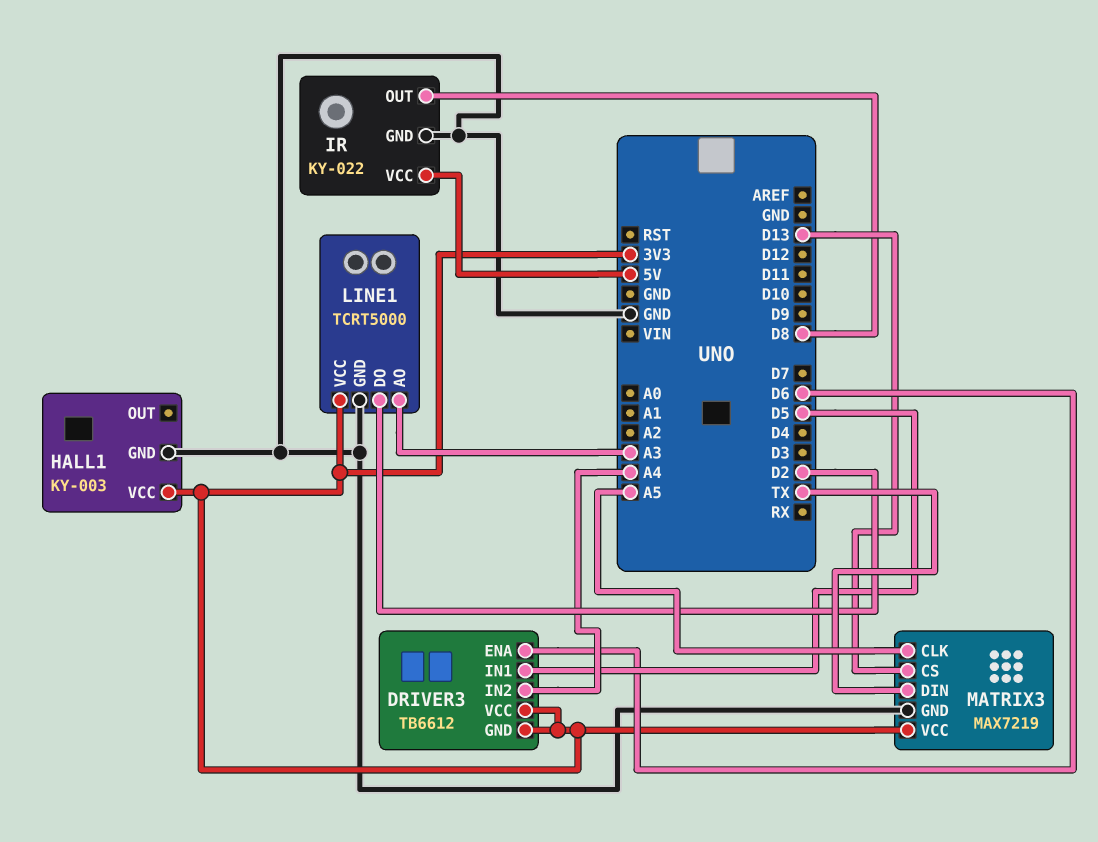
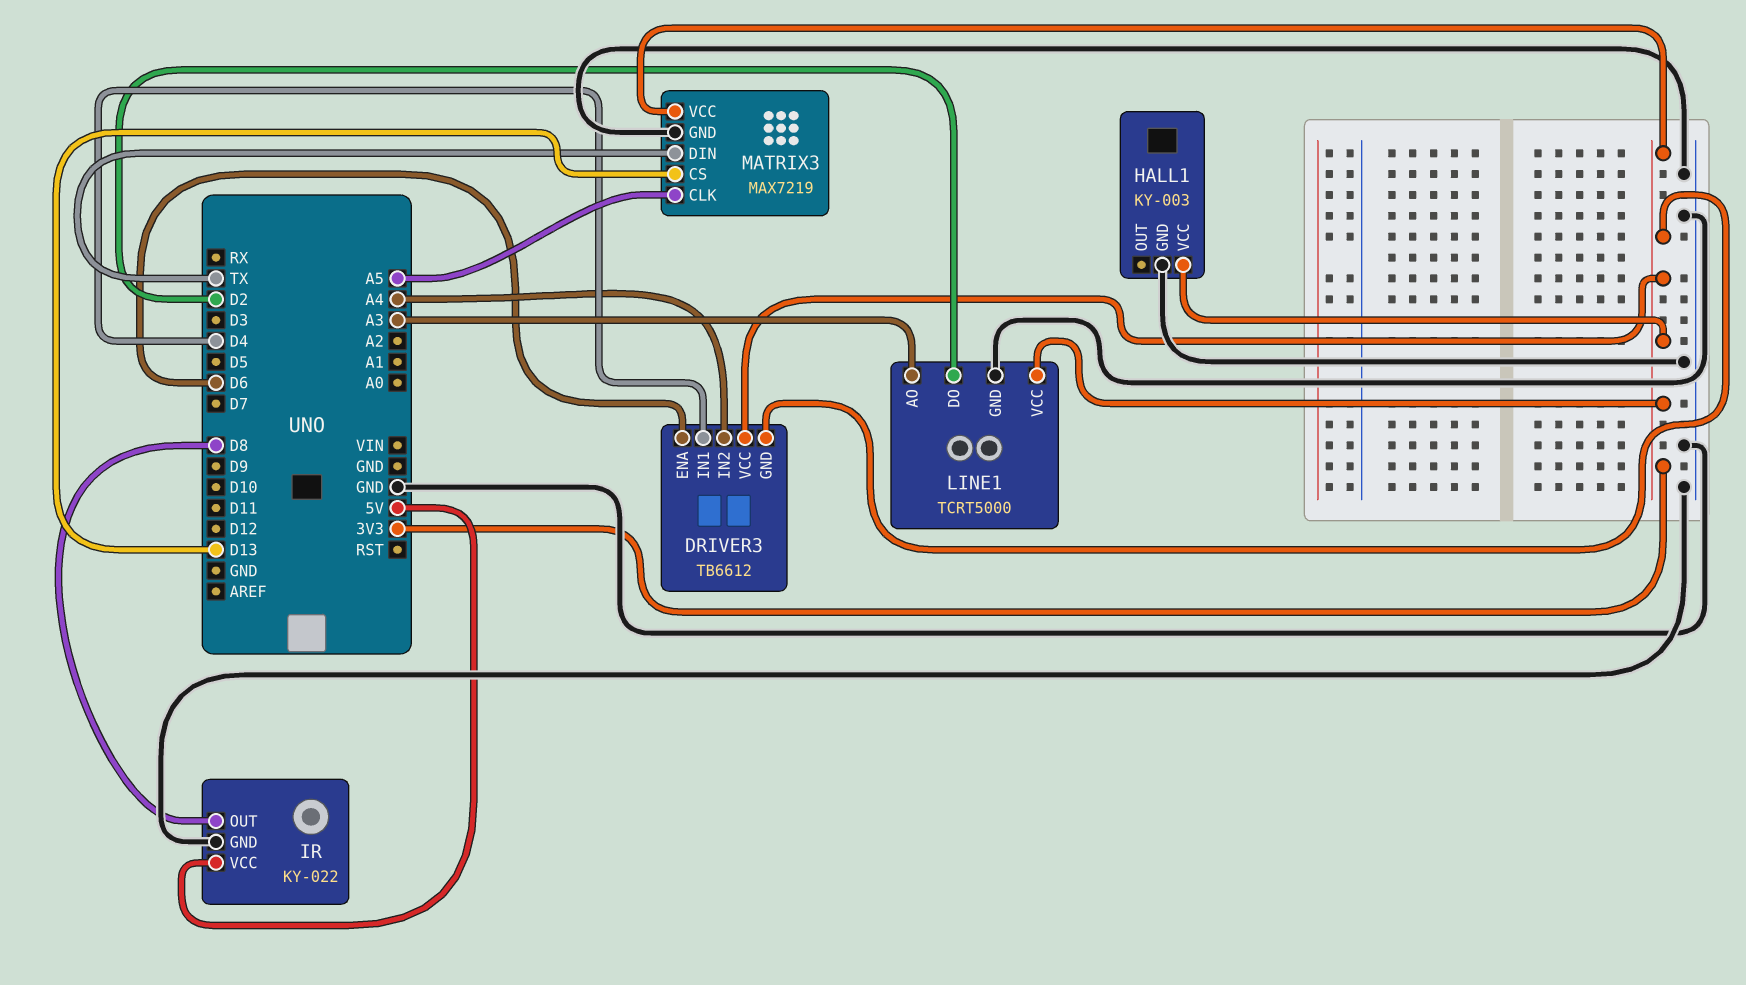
DRIVER3 pin IN1: D5 -> D4

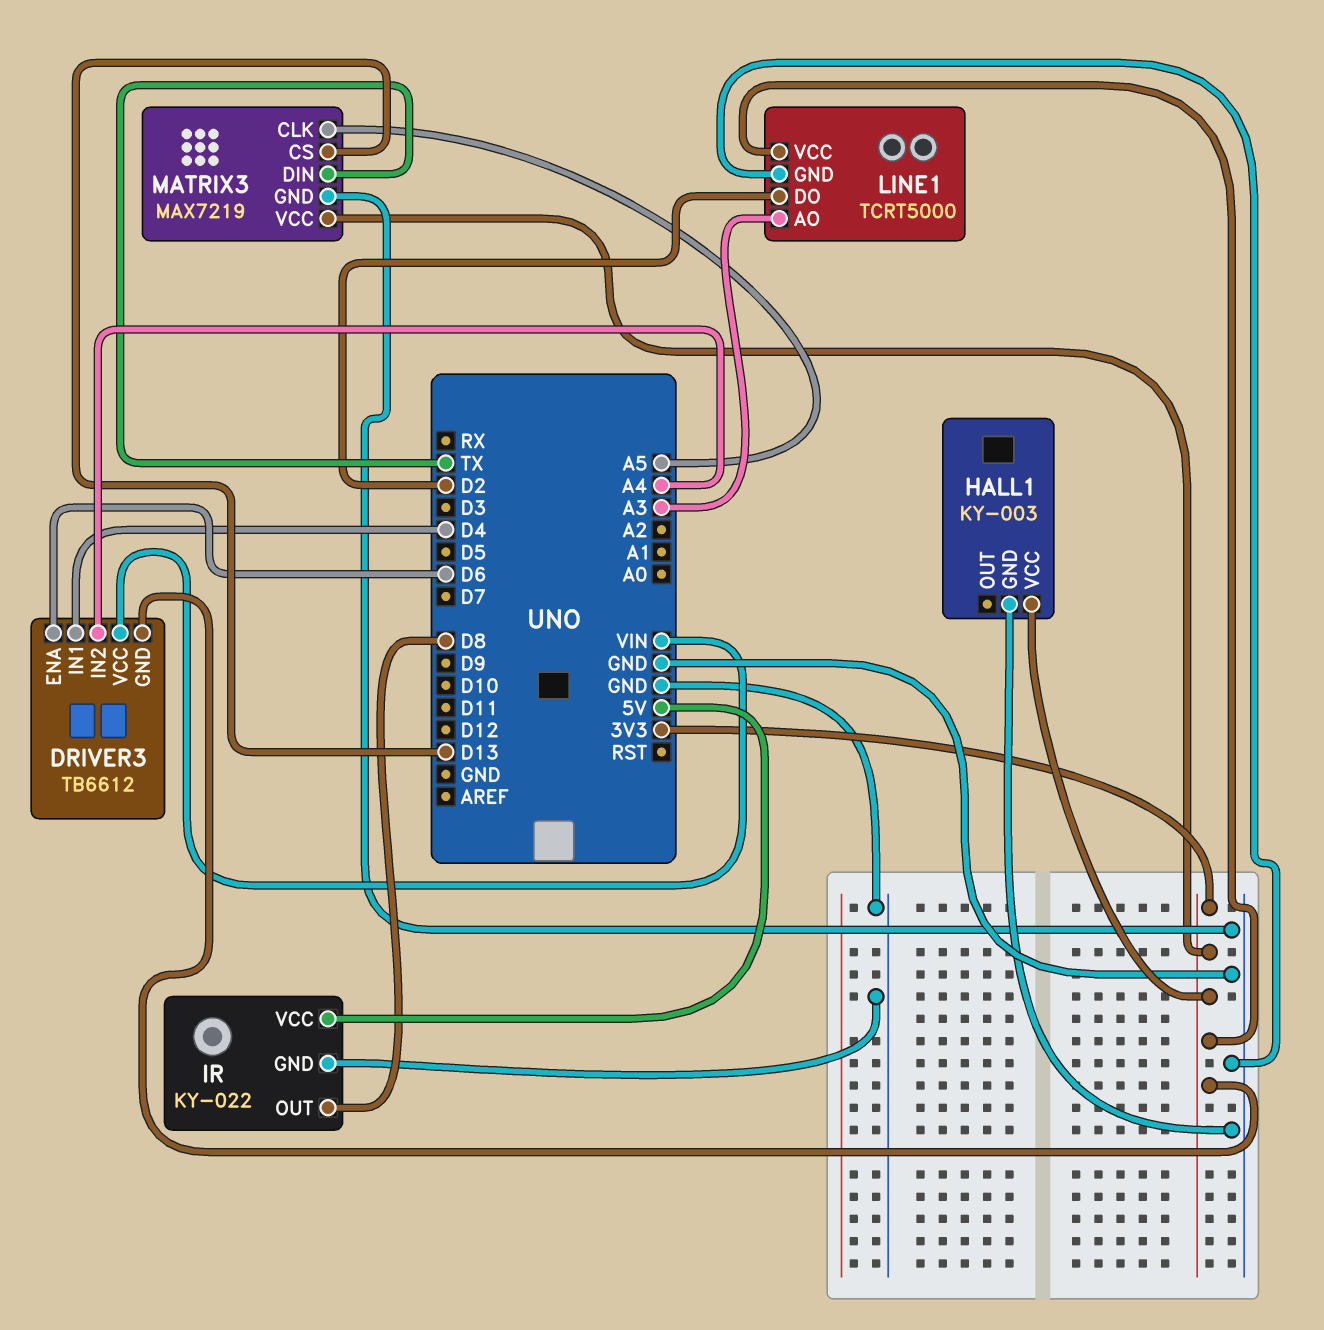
DRIVER3 pin VCC: 3V3 -> VIN

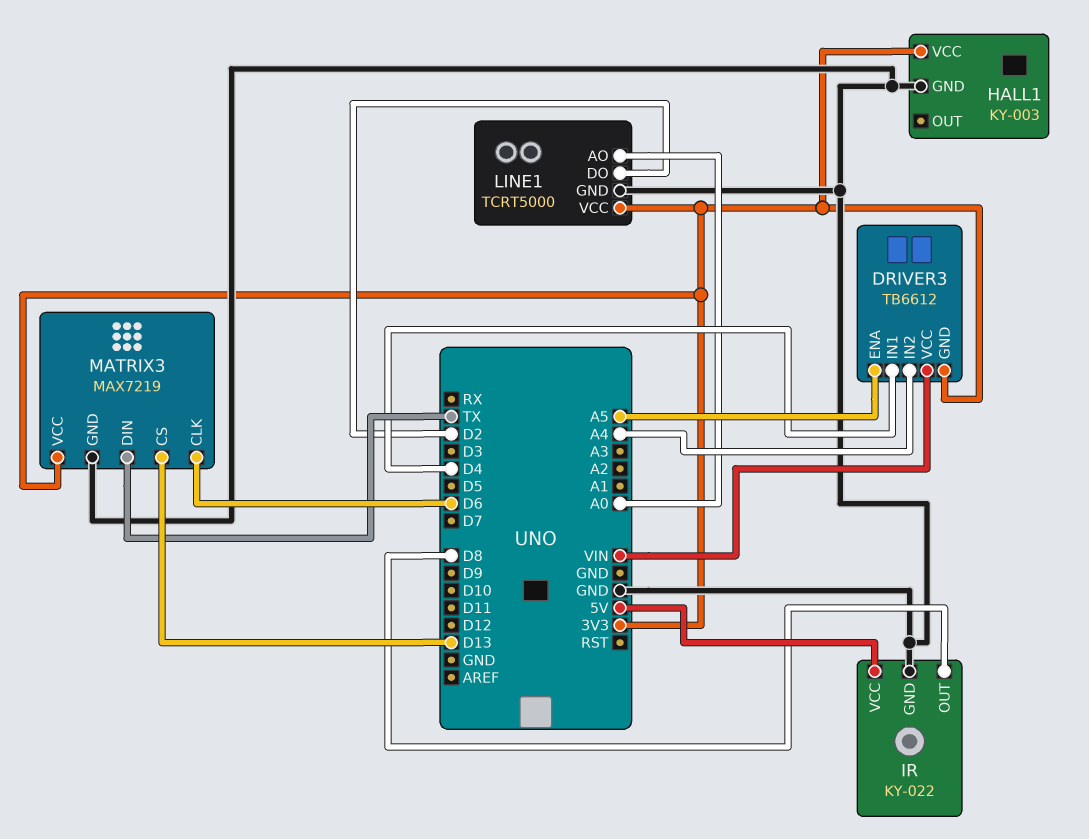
DRIVER3 pin ENA: D6 -> A5
LINE1 pin AO: A3 -> A0
MATRIX3 pin CLK: A5 -> D6

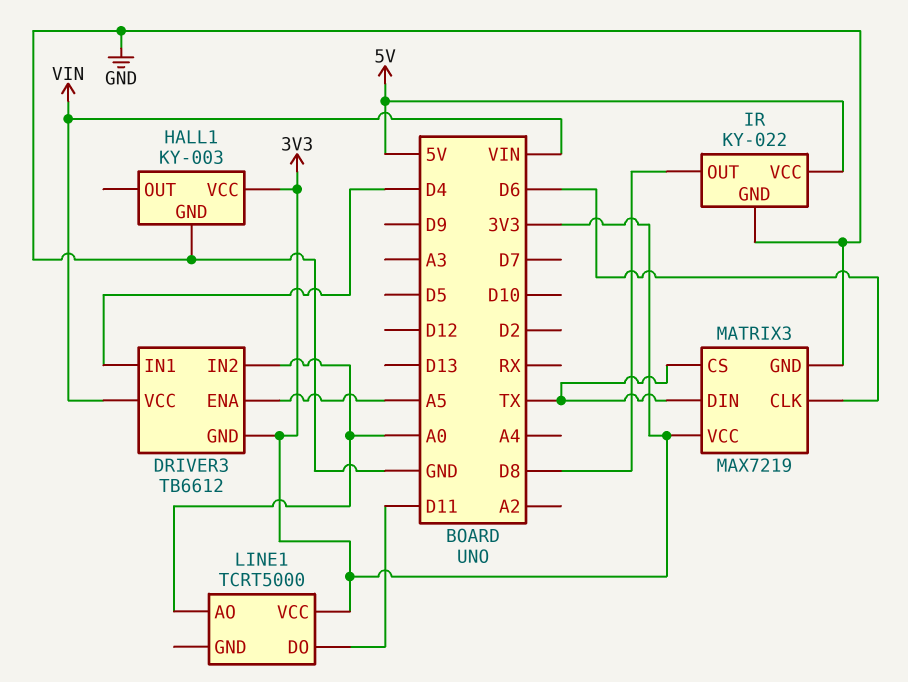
DRIVER3 pin IN2: A4 -> A0
LINE1 pin DO: D2 -> D11
LINE1 pin GND: GND -> none
MATRIX3 pin CS: D13 -> TX

